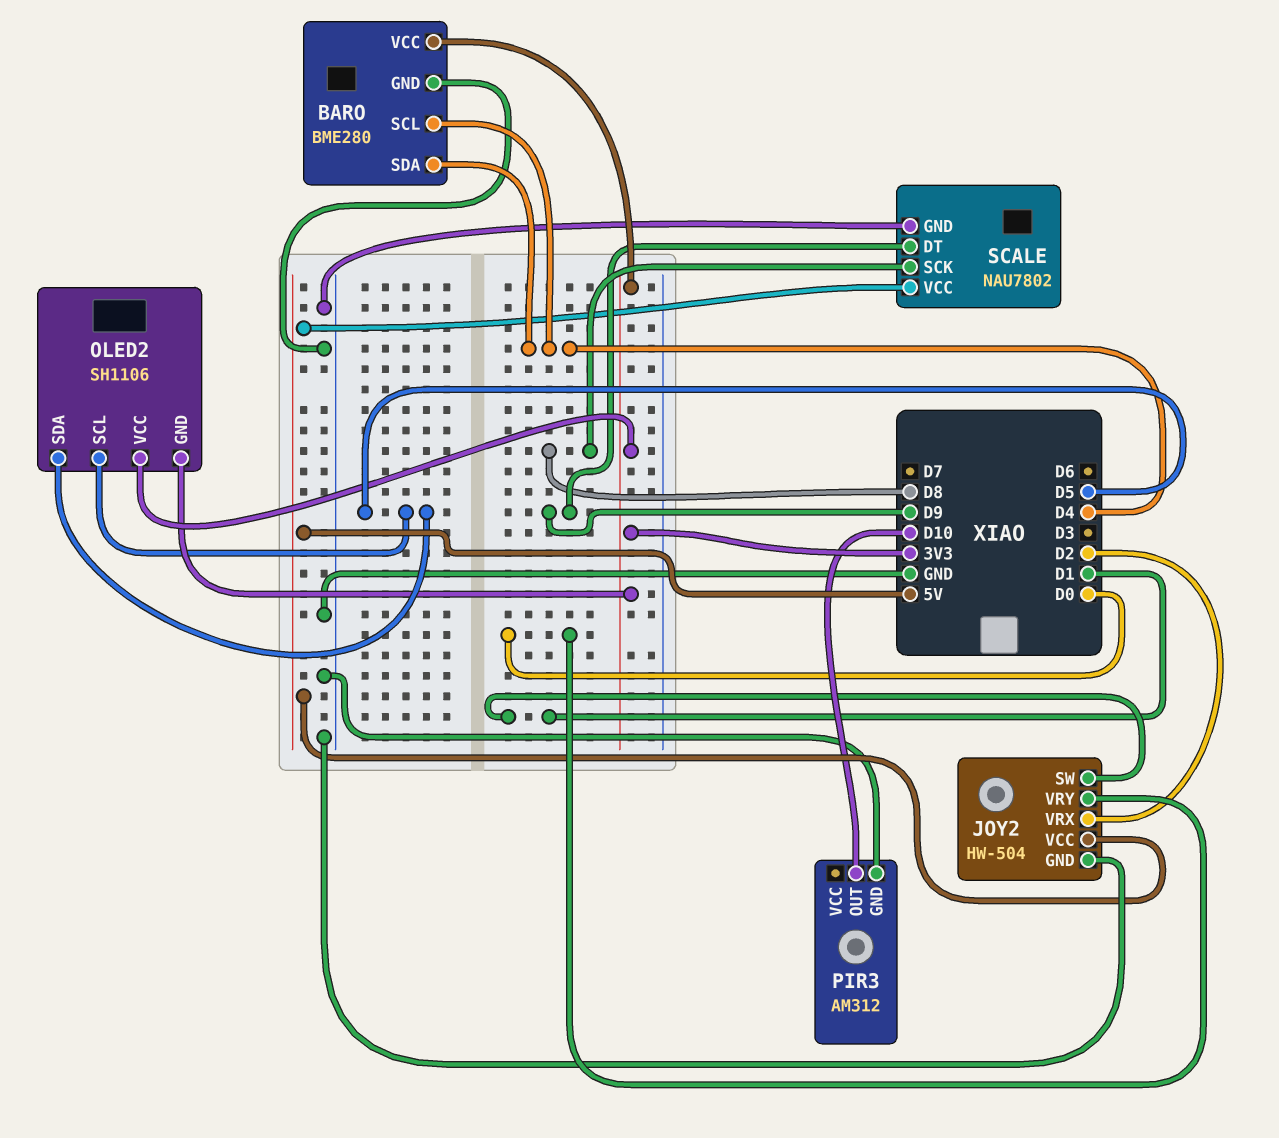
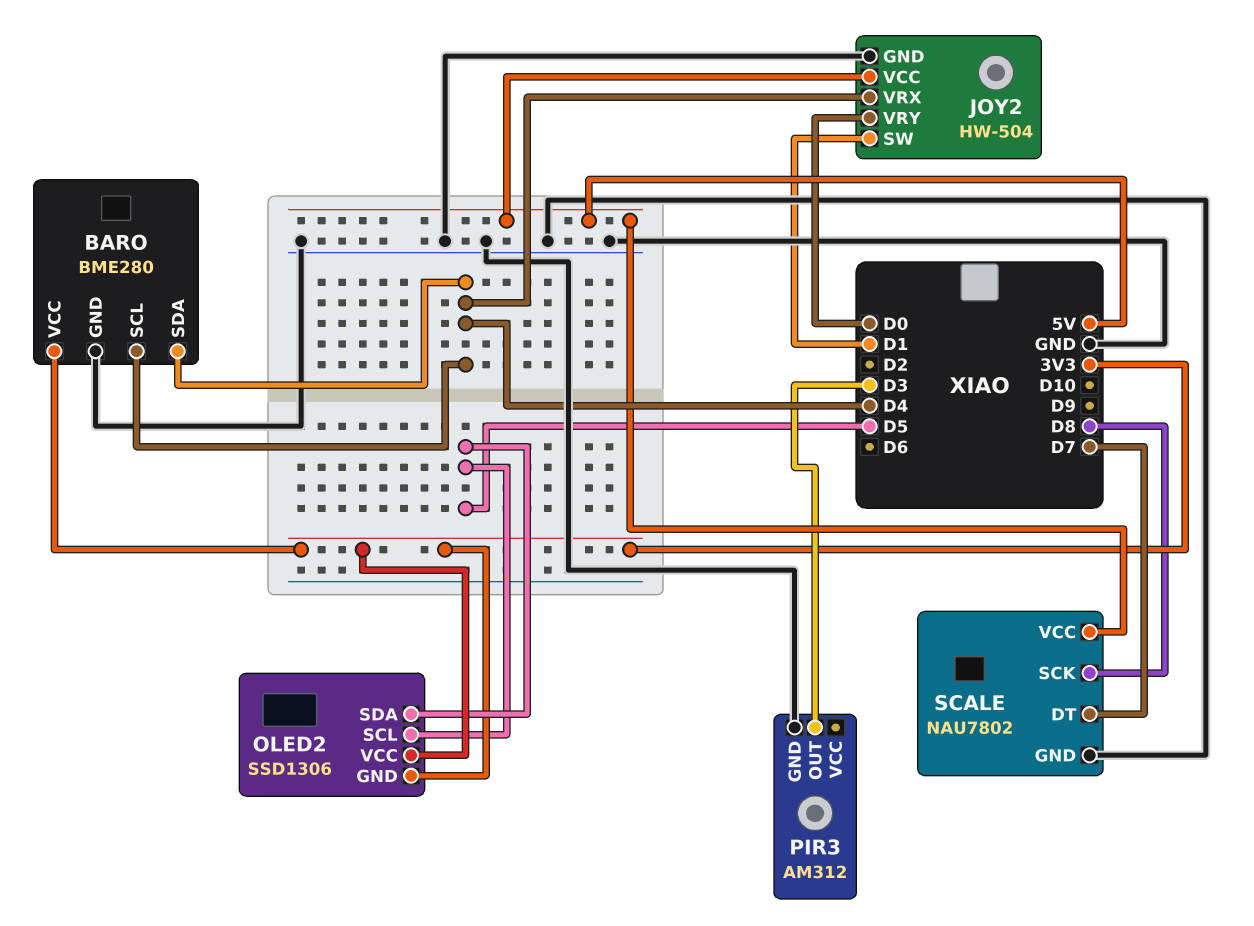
JOY2 pin VRX: D2 -> D4
OLED2: SH1106 -> SSD1306
PIR3 pin OUT: D10 -> D3
SCALE pin DT: D9 -> D7

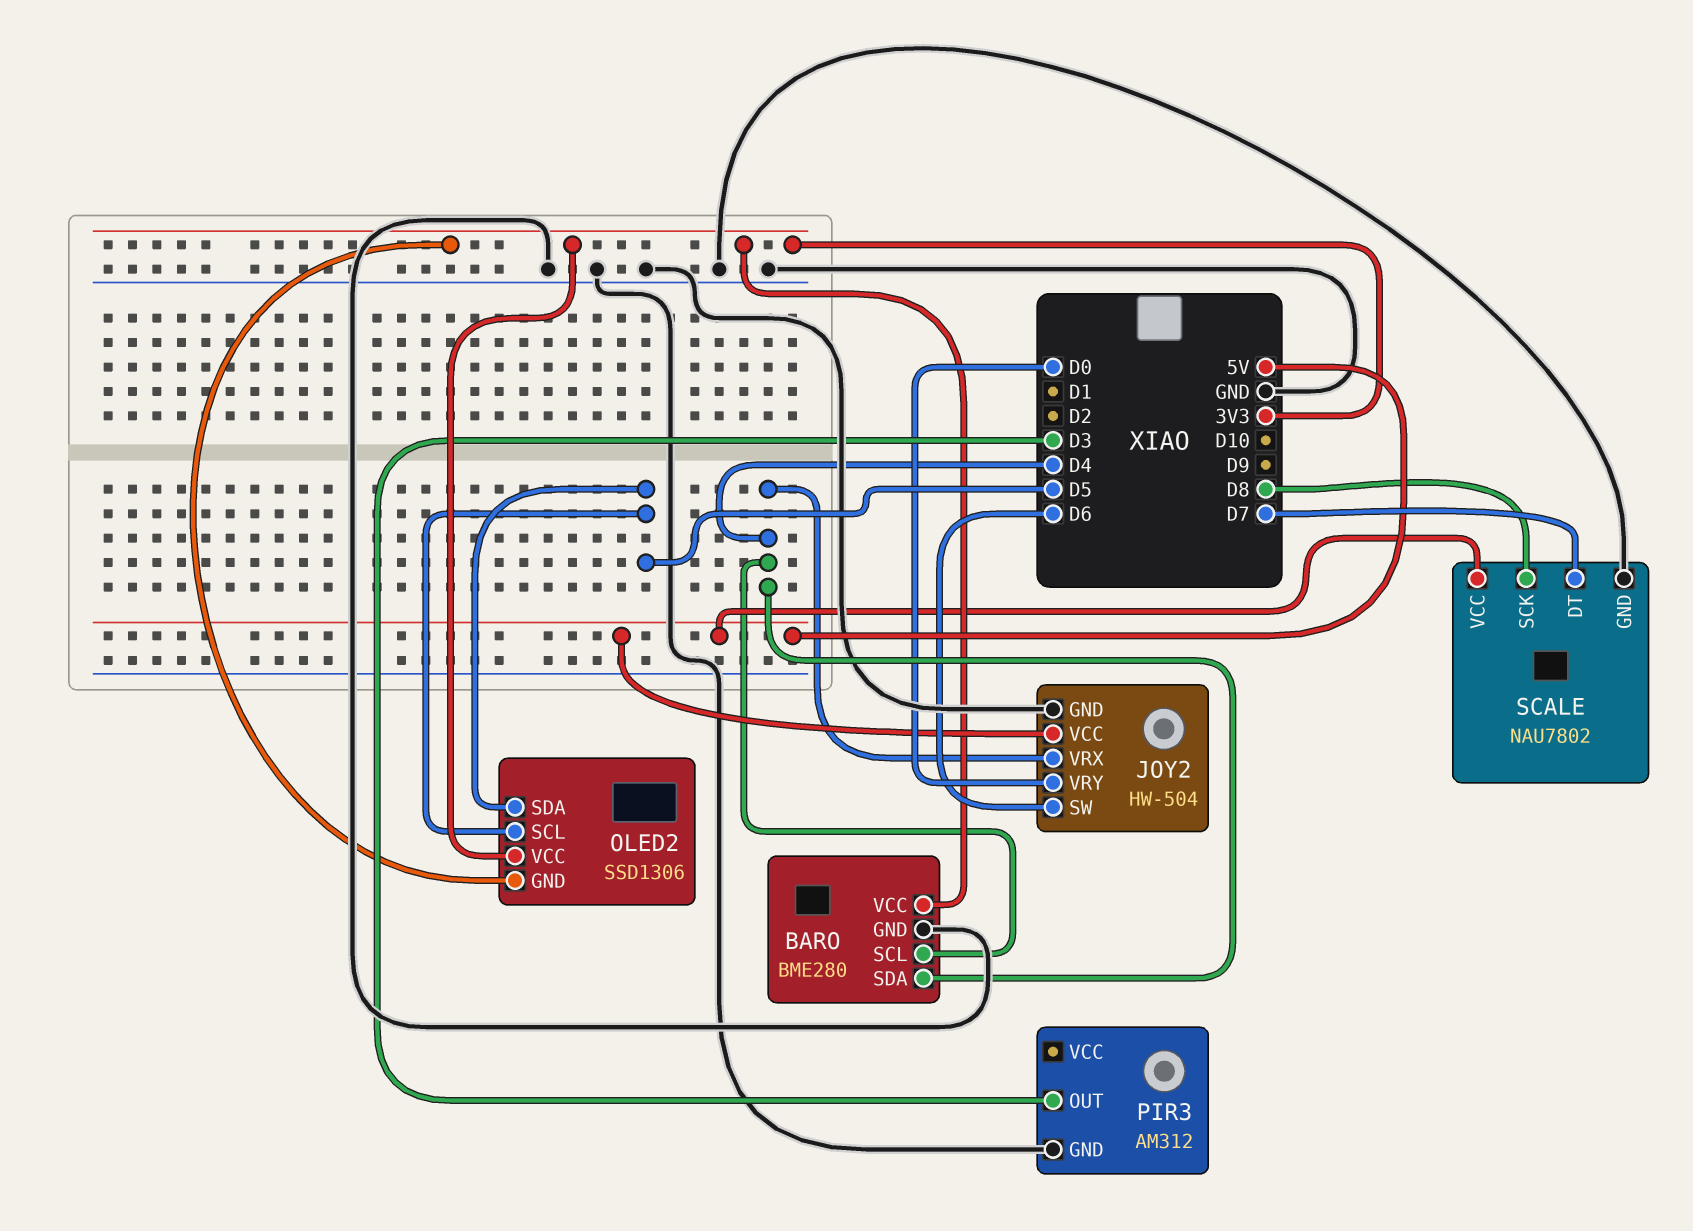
JOY2 pin SW: D1 -> D6

